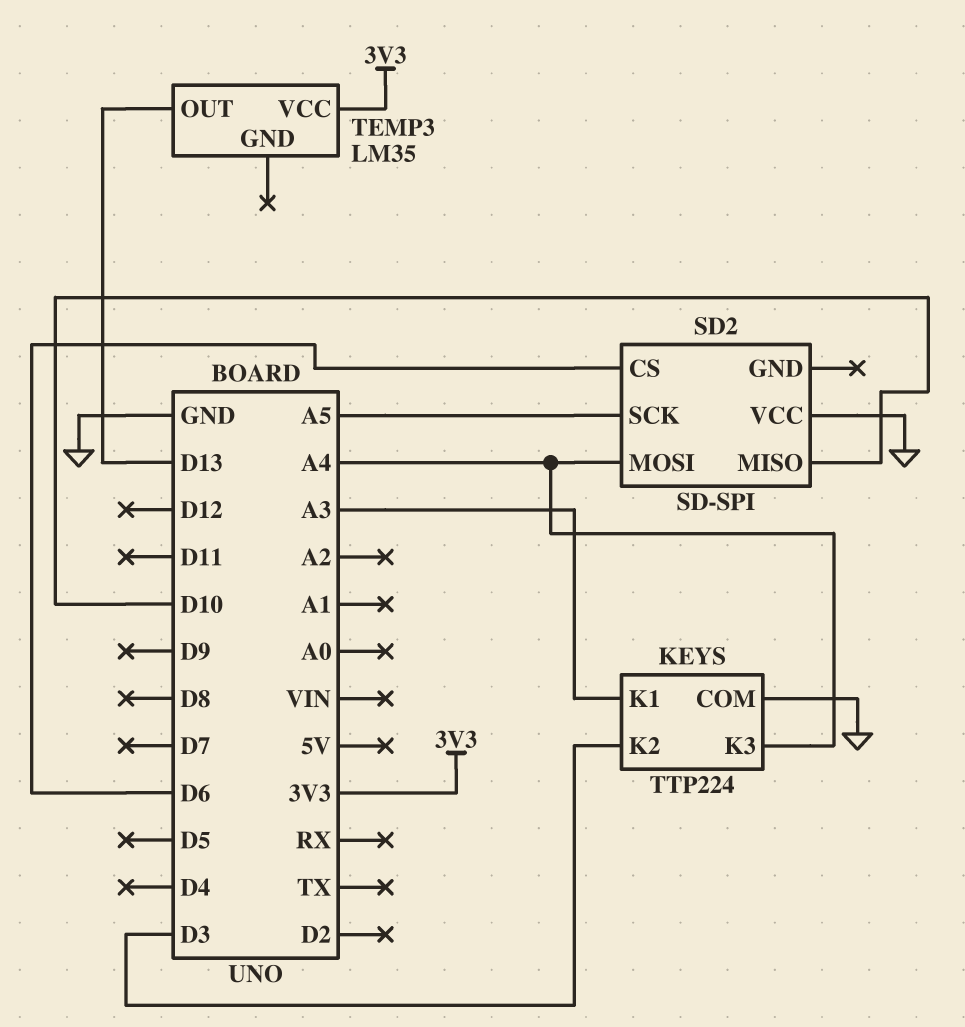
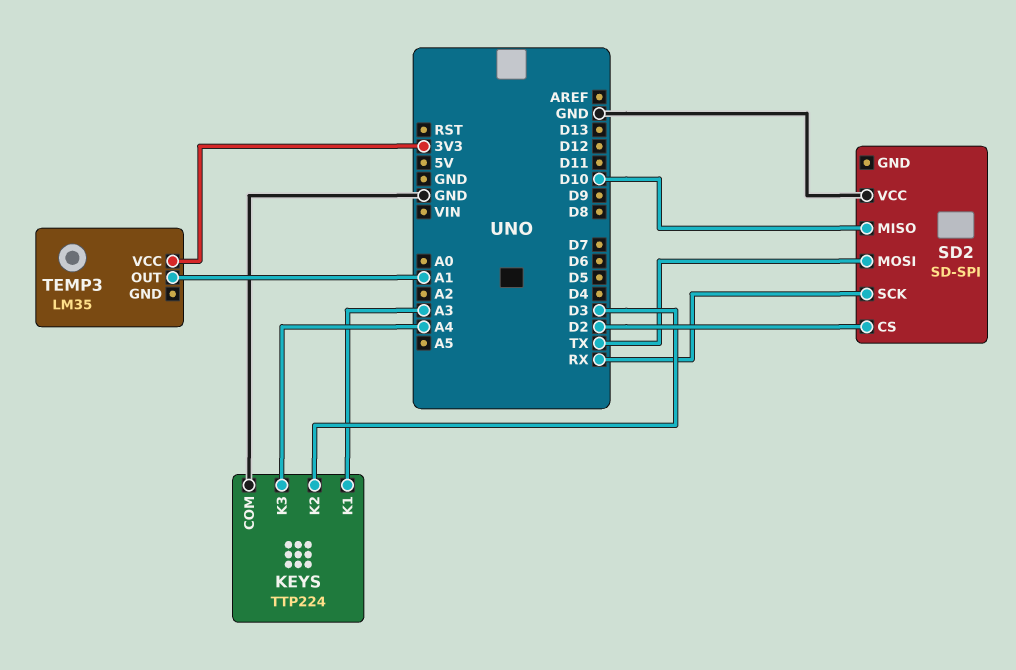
SD2 pin CS: D6 -> D2
SD2 pin MOSI: A4 -> TX
SD2 pin SCK: A5 -> RX
TEMP3 pin OUT: D13 -> A1

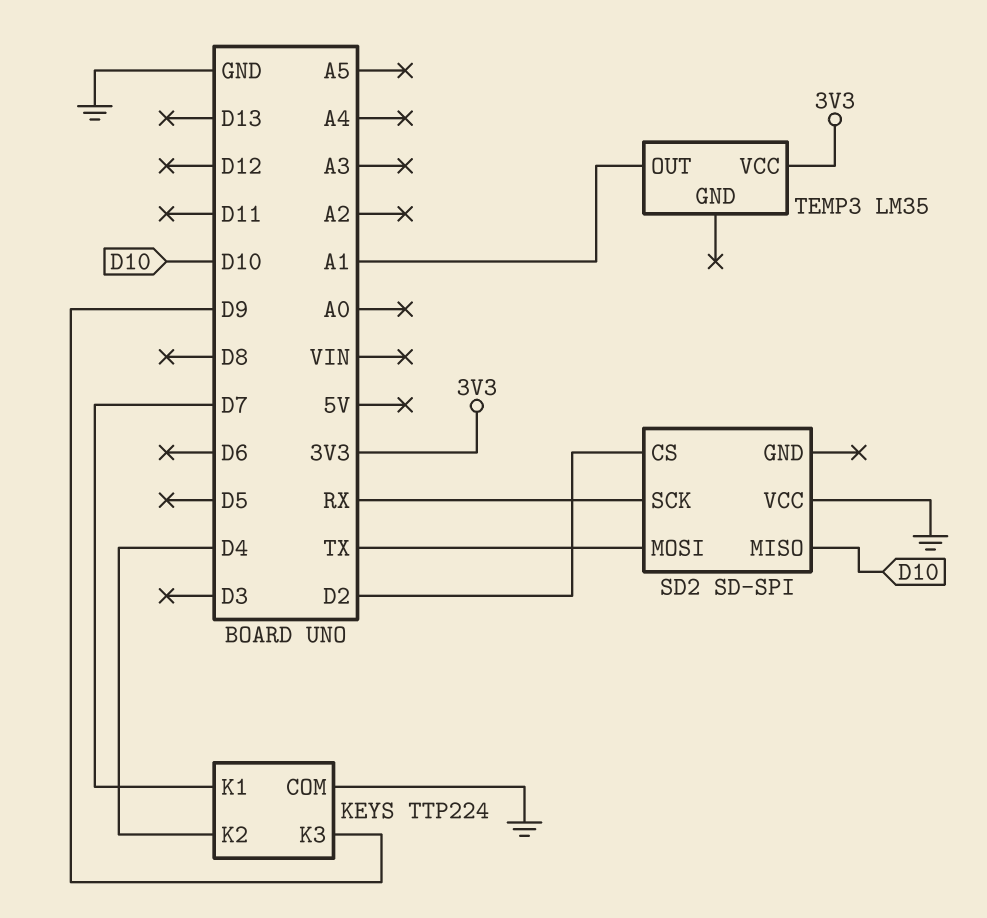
KEYS pin K1: A3 -> D7
KEYS pin K2: D3 -> D4
KEYS pin K3: A4 -> D9

